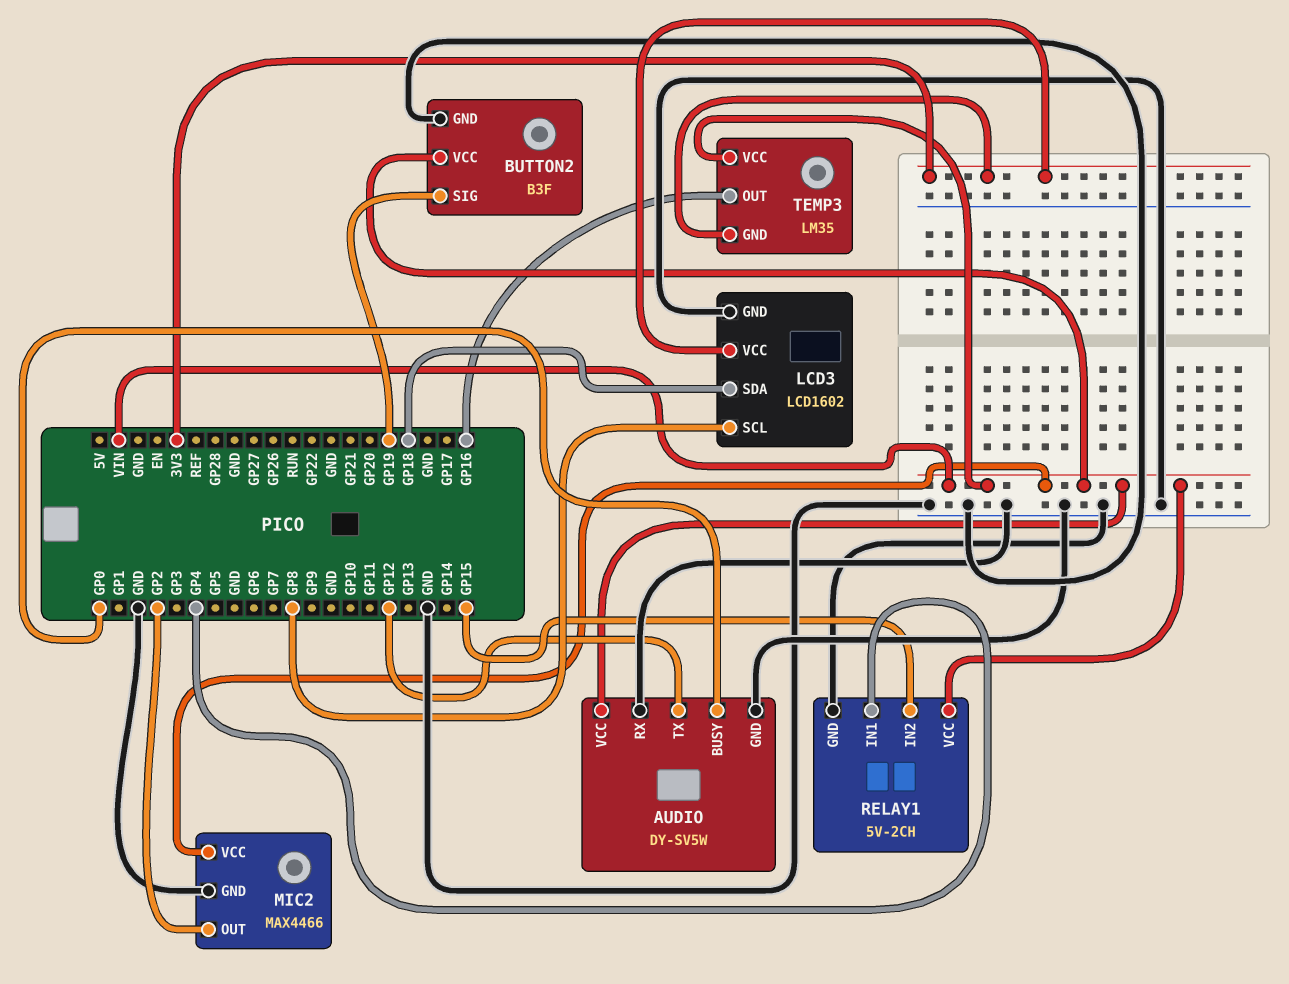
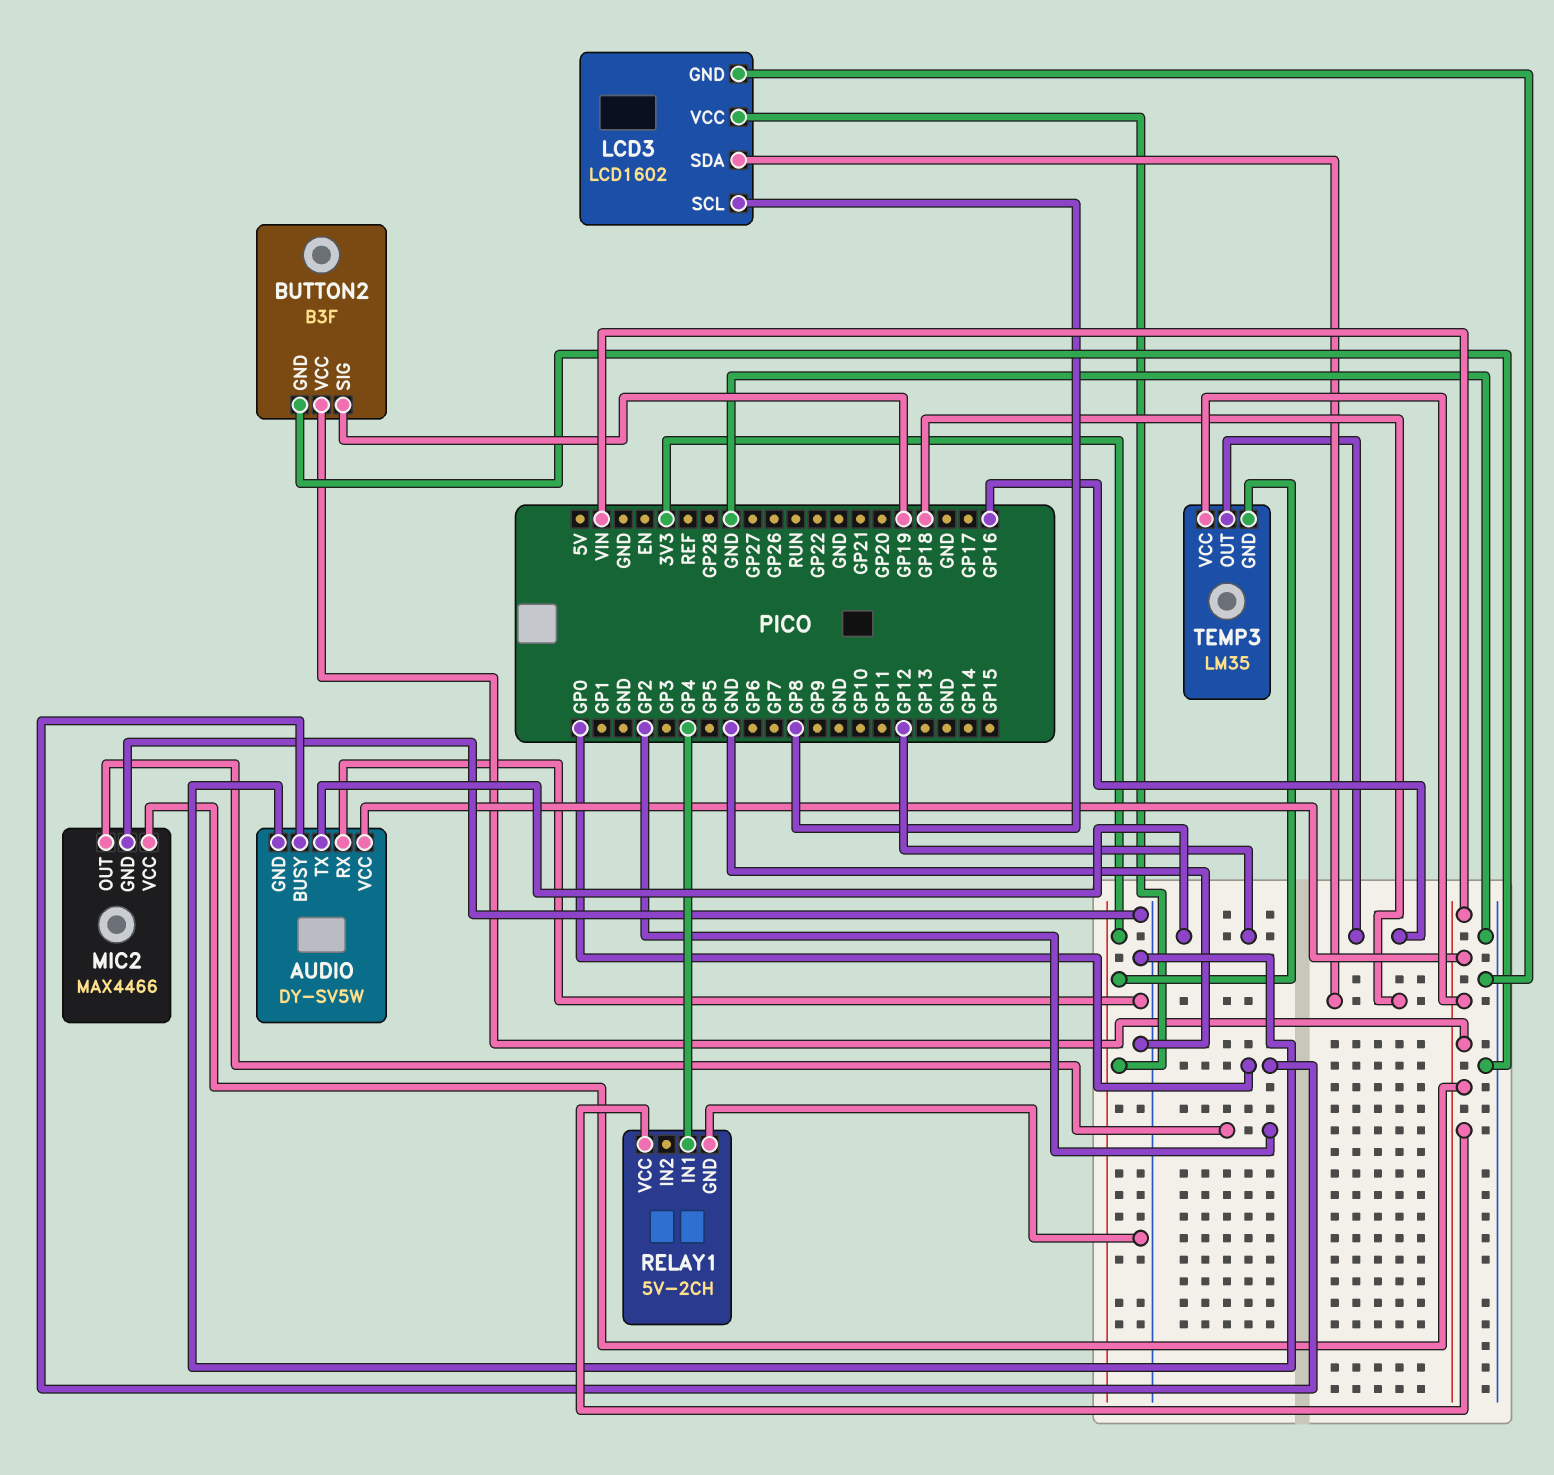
RELAY1 pin IN2: GP15 -> none

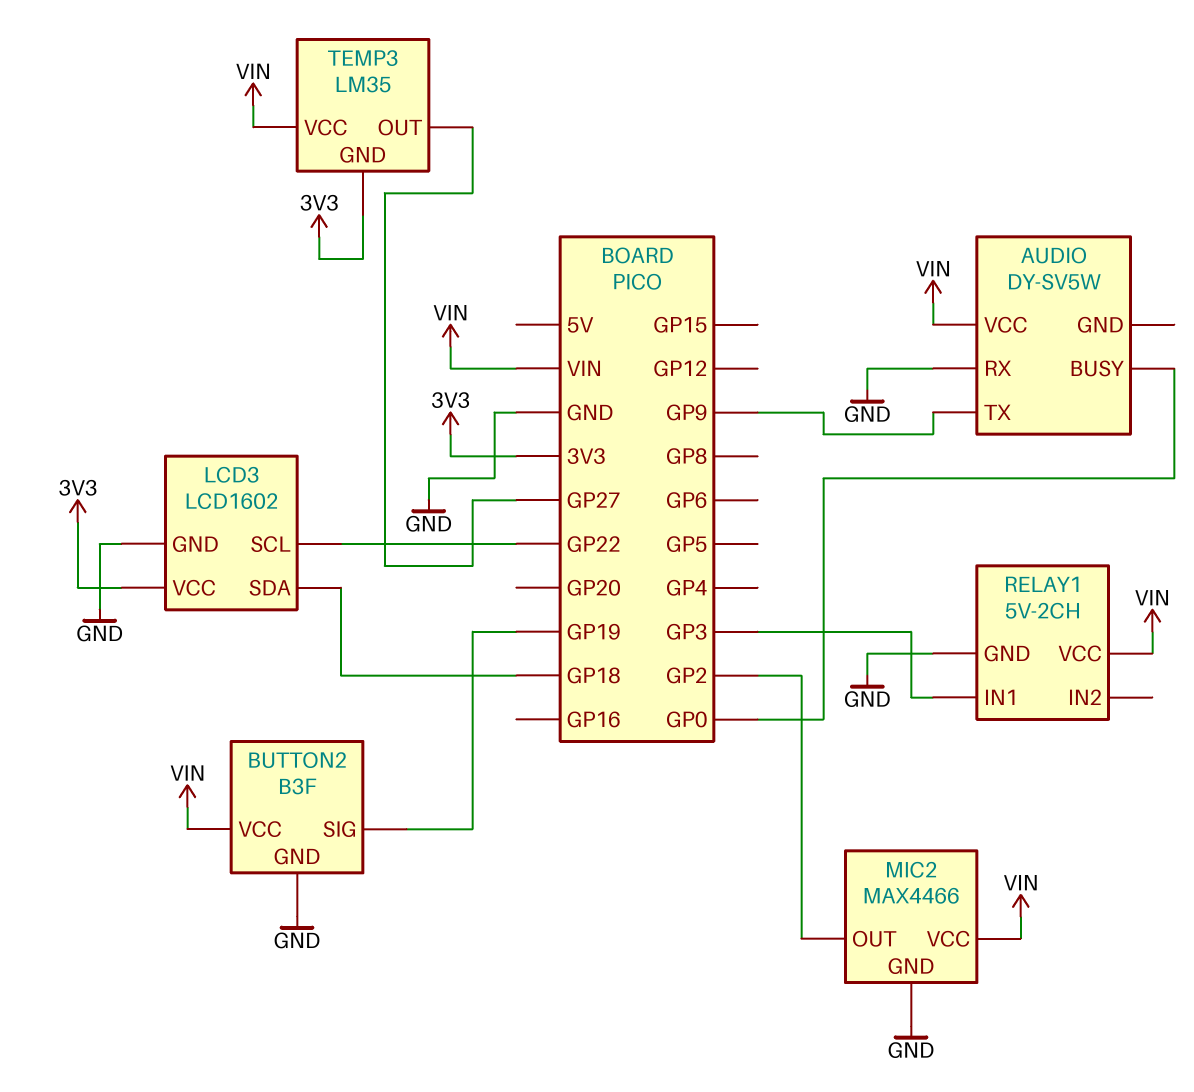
AUDIO pin GND: GND -> none
AUDIO pin TX: GP12 -> GP9
LCD3 pin SCL: GP8 -> GP22
RELAY1 pin IN1: GP4 -> GP3
TEMP3 pin OUT: GP16 -> GP27

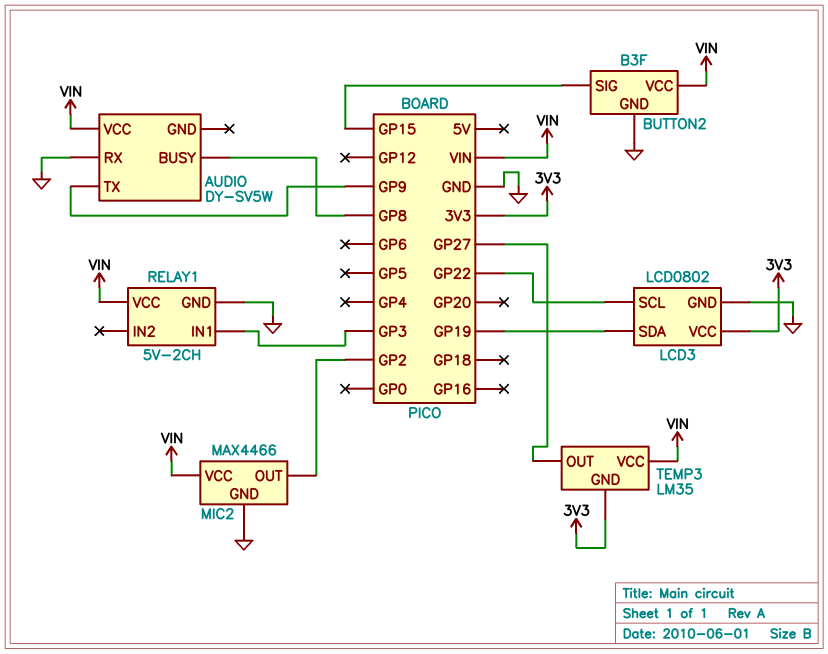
AUDIO pin BUSY: GP0 -> GP8
BUTTON2 pin SIG: GP19 -> GP15
LCD3: LCD1602 -> LCD0802
LCD3 pin SDA: GP18 -> GP19

